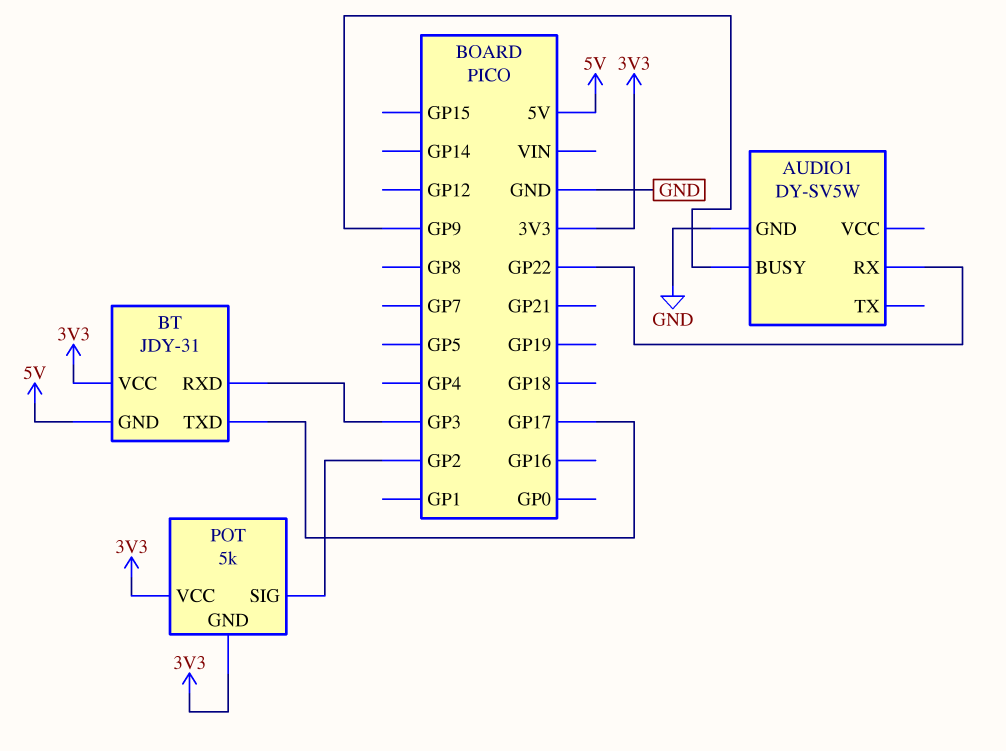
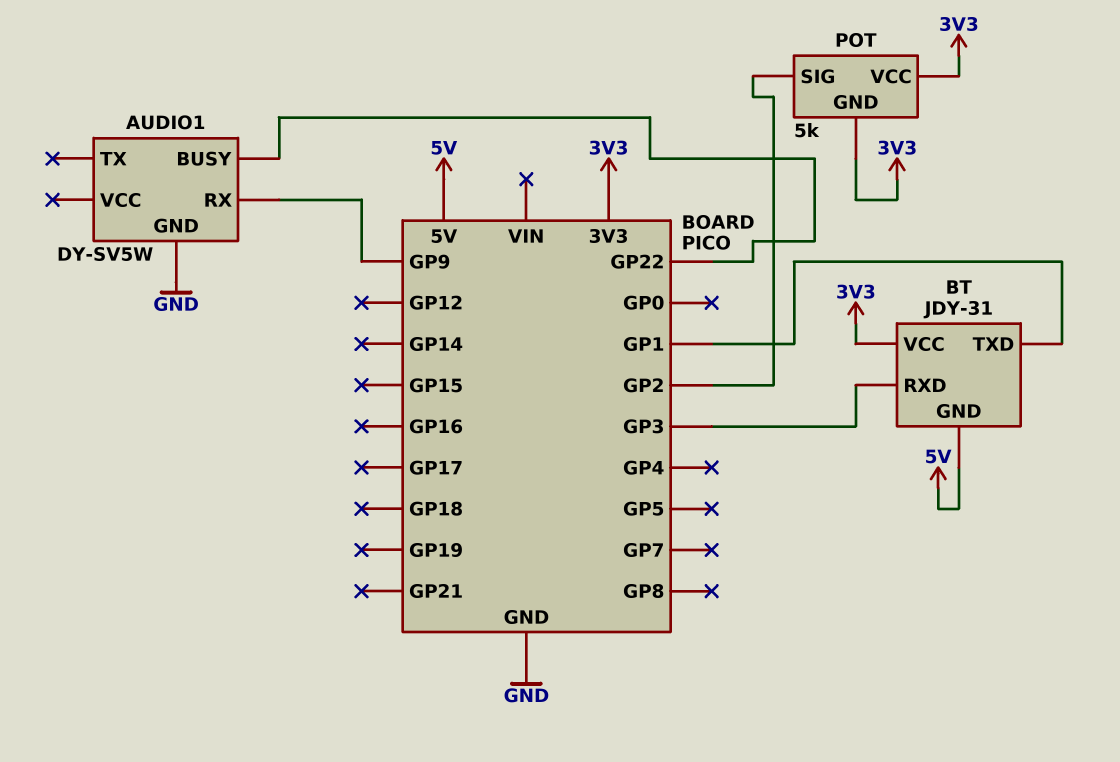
AUDIO1 pin BUSY: GP9 -> GP22
AUDIO1 pin RX: GP22 -> GP9
BT pin TXD: GP17 -> GP1

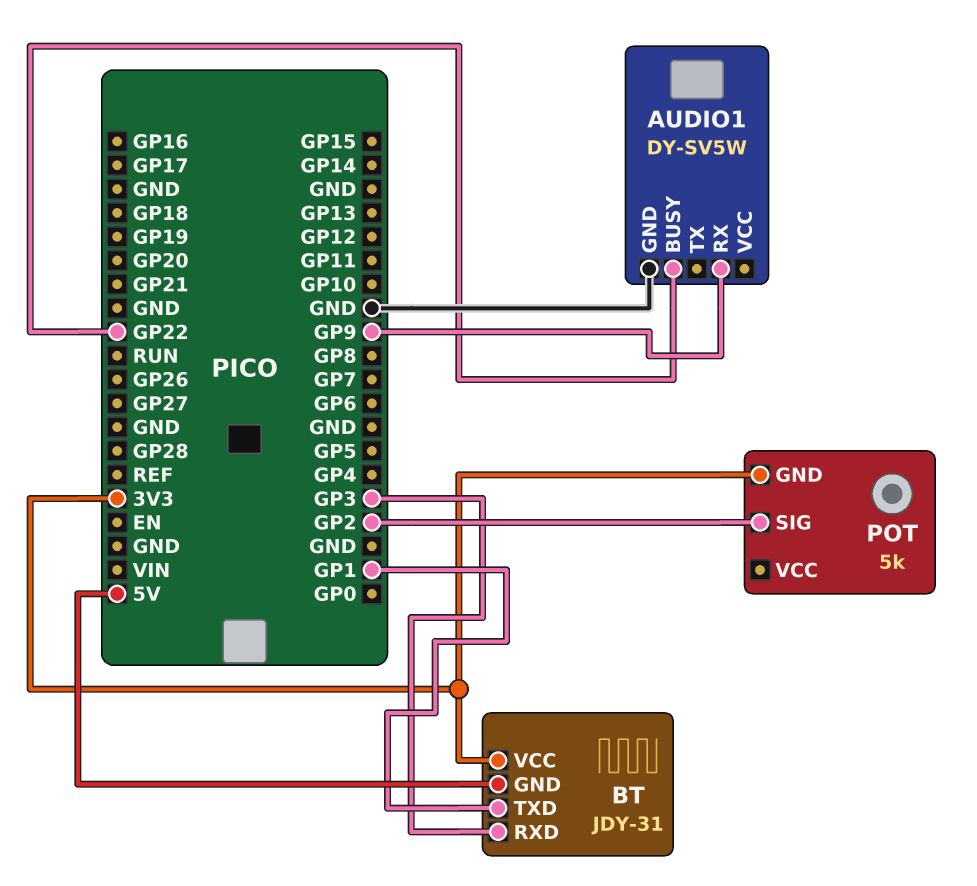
POT pin VCC: 3V3 -> none

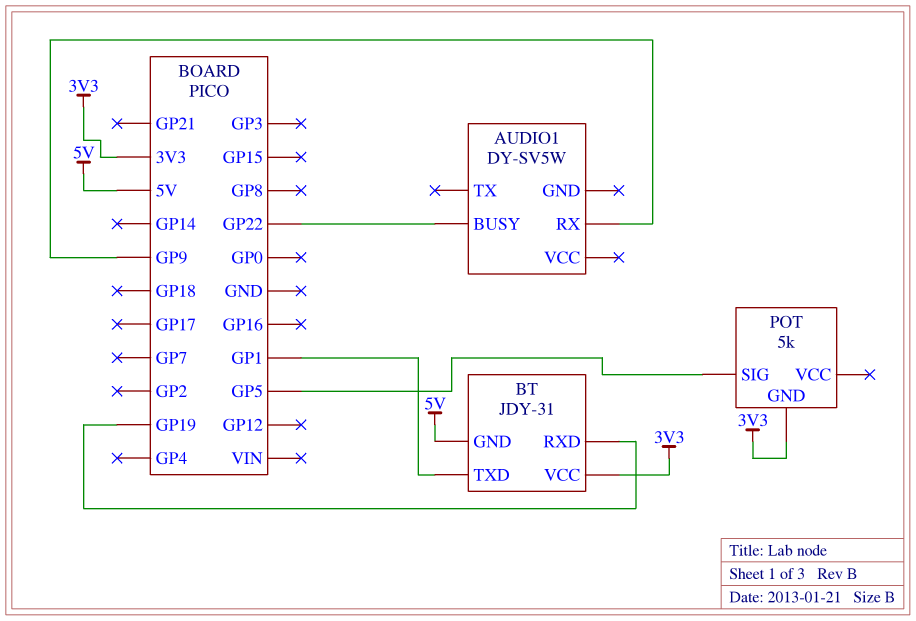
AUDIO1 pin GND: GND -> none
BT pin RXD: GP3 -> GP19
POT pin SIG: GP2 -> GP5

